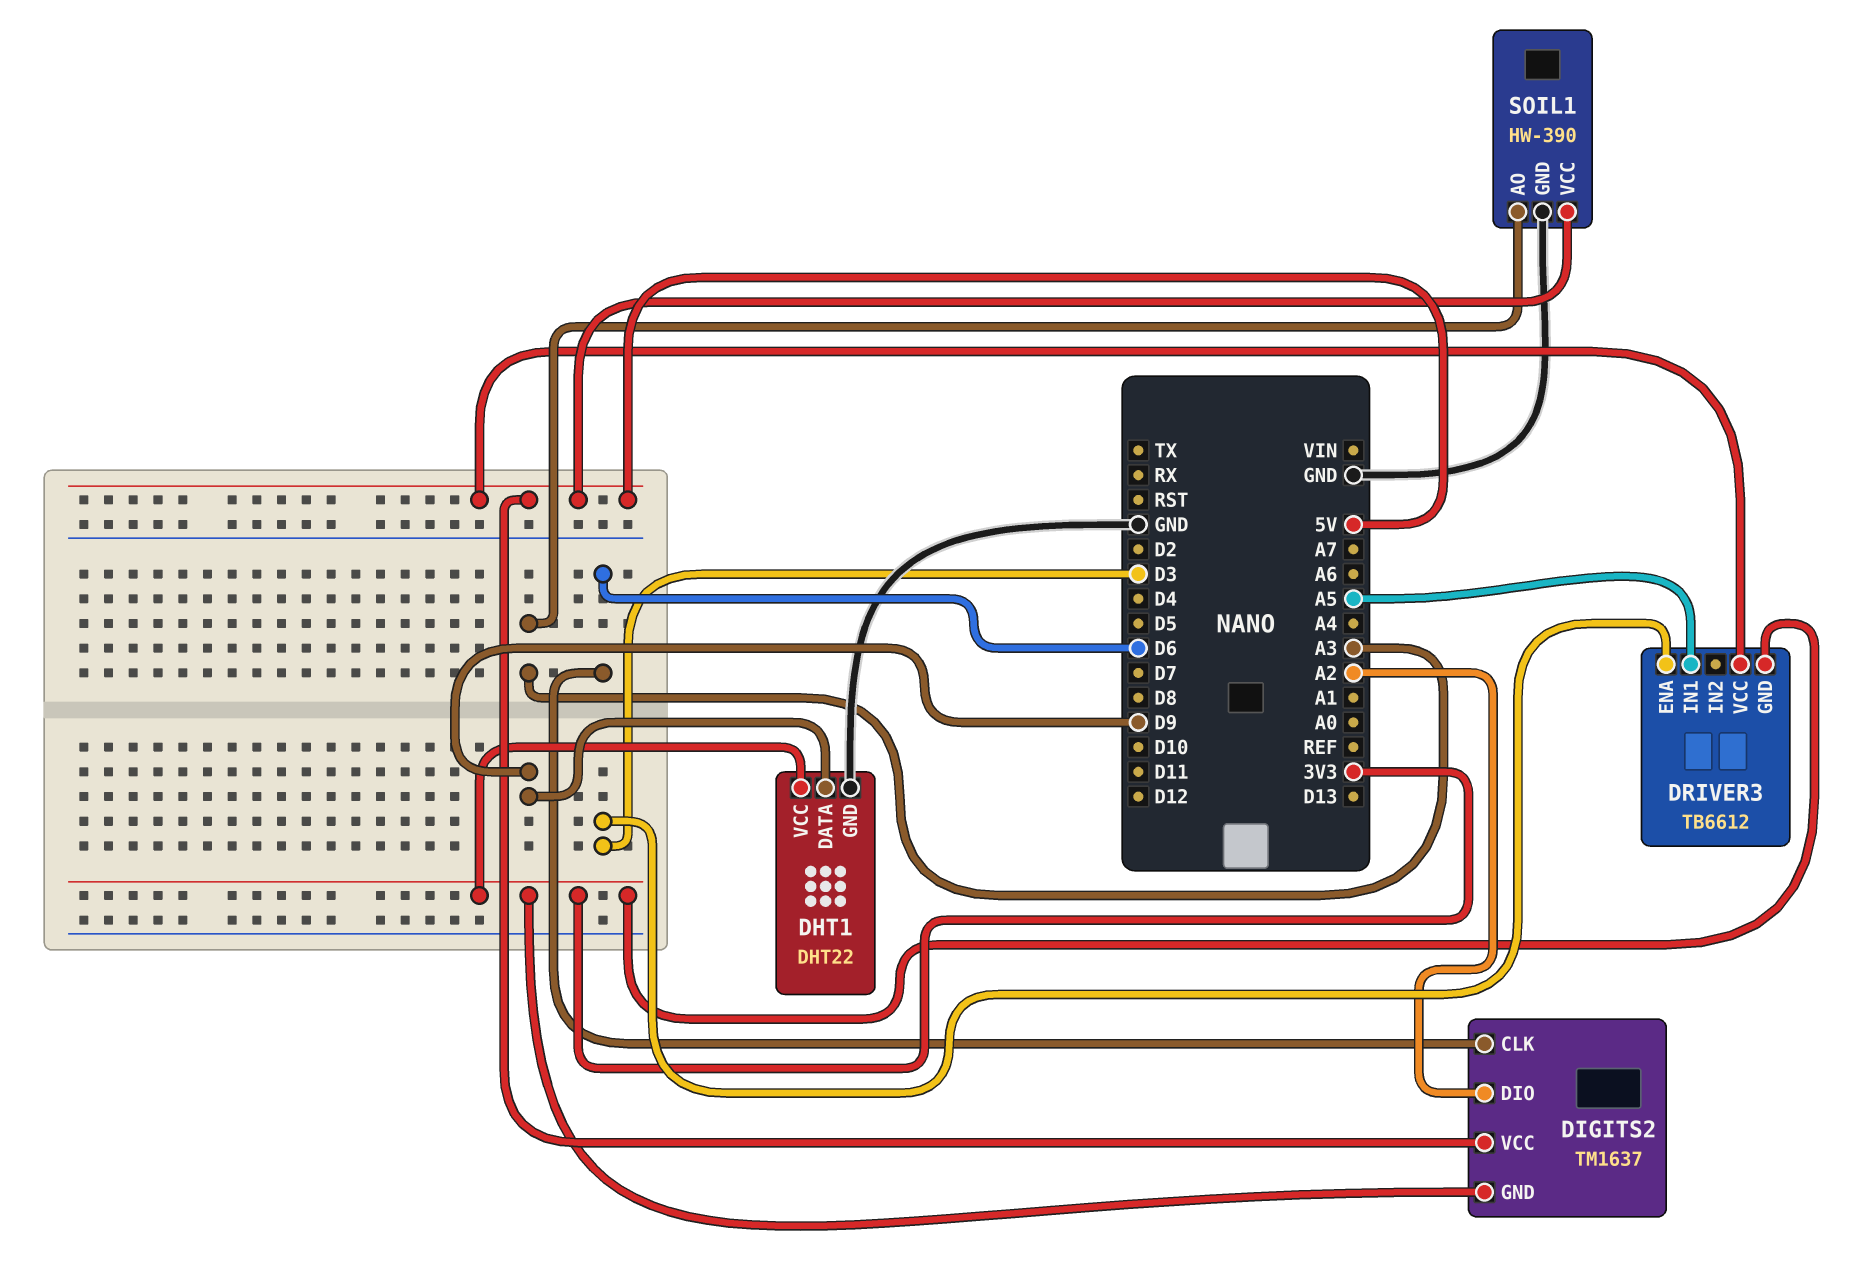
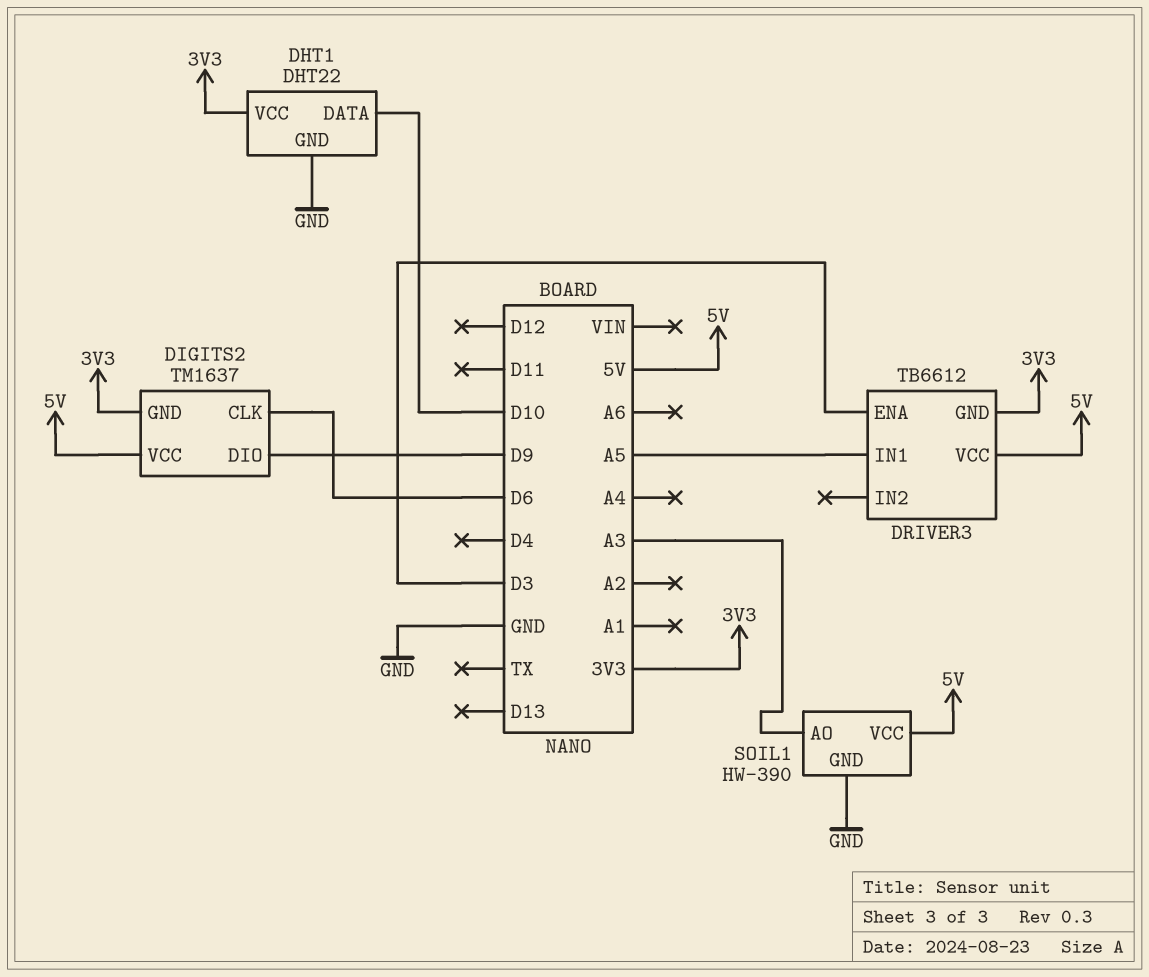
DHT1 pin DATA: D9 -> D10
DIGITS2 pin DIO: A2 -> D9

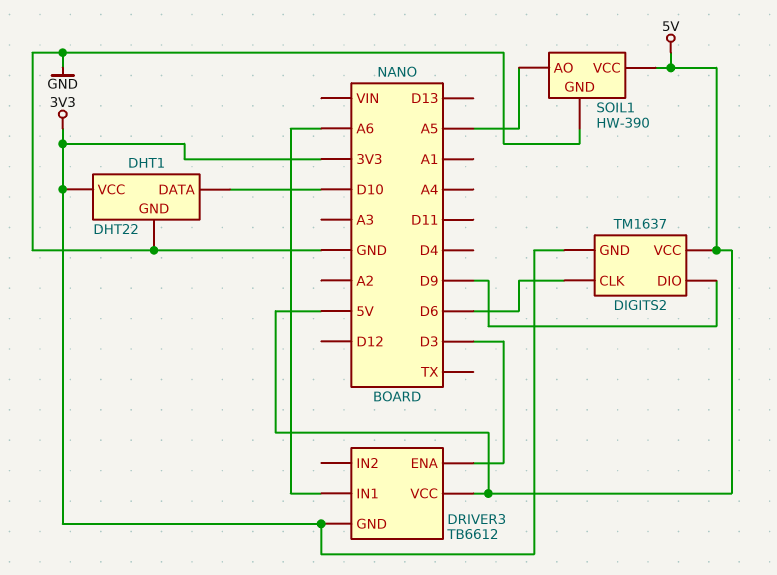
DRIVER3 pin IN1: A5 -> A6
SOIL1 pin AO: A3 -> A5

